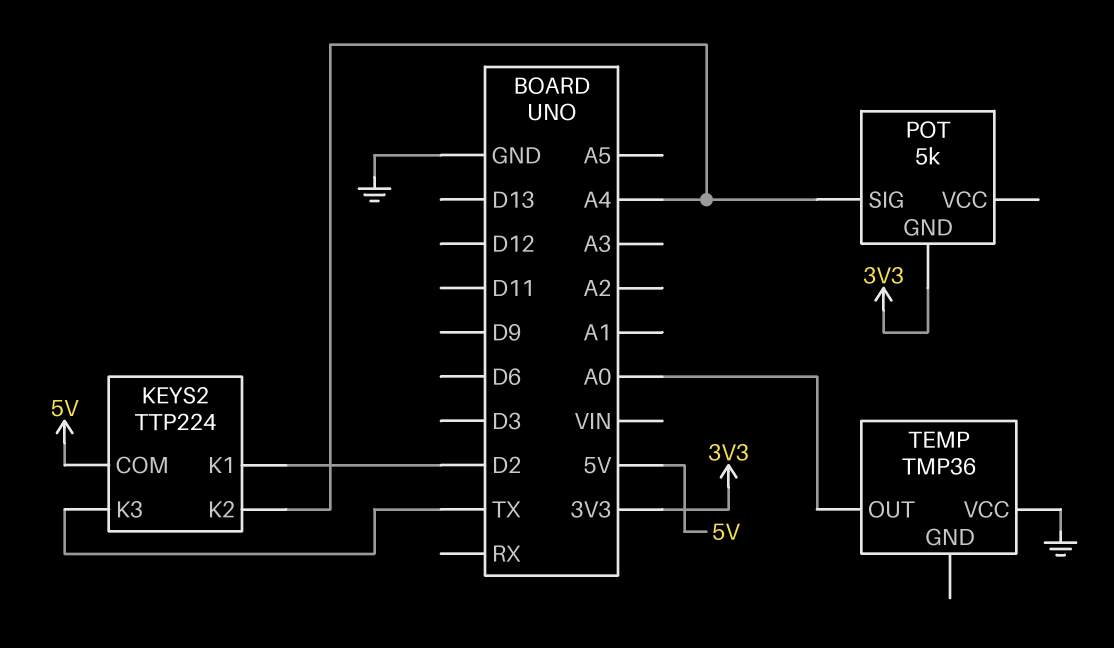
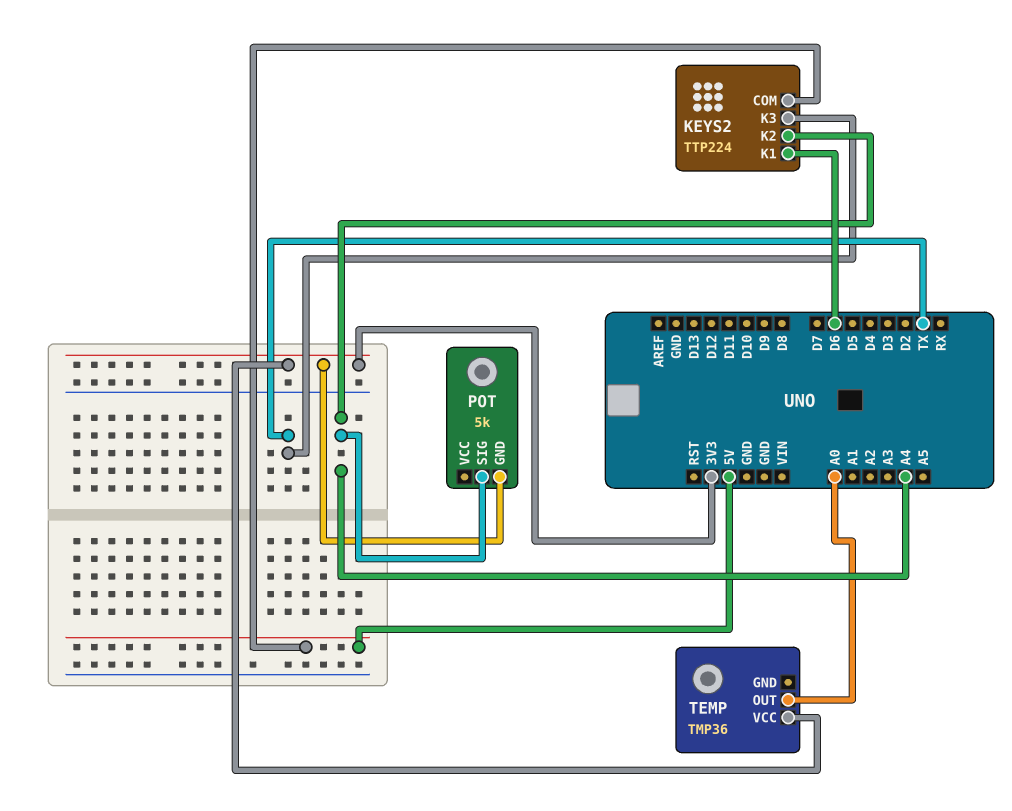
KEYS2 pin K1: D2 -> D6
TEMP pin VCC: GND -> 3V3

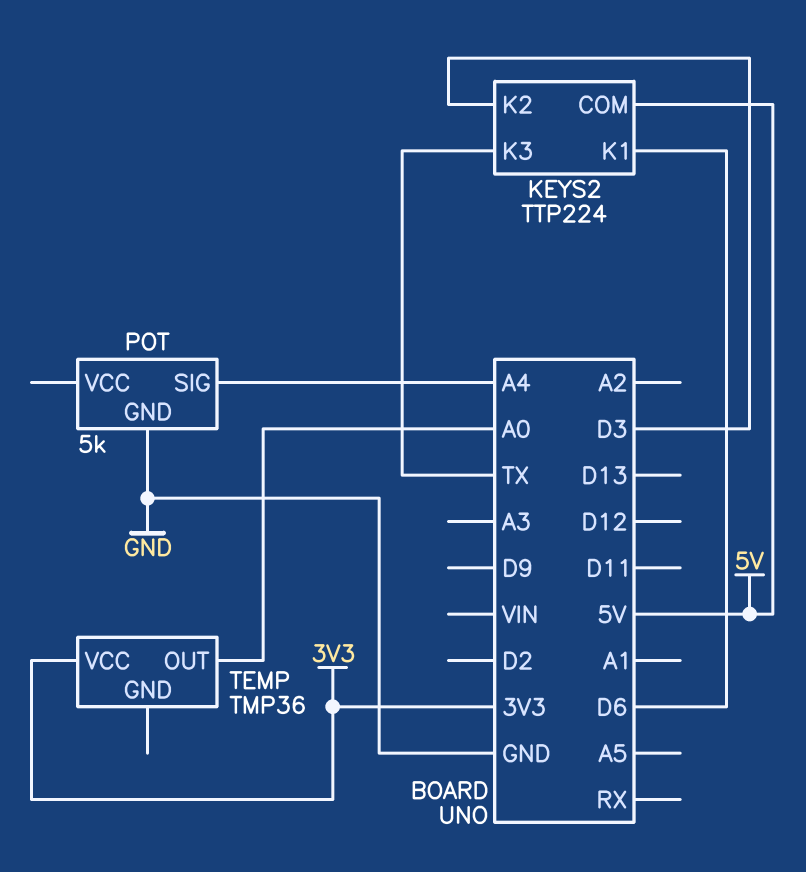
KEYS2 pin K2: A4 -> D3
POT pin GND: 3V3 -> GND

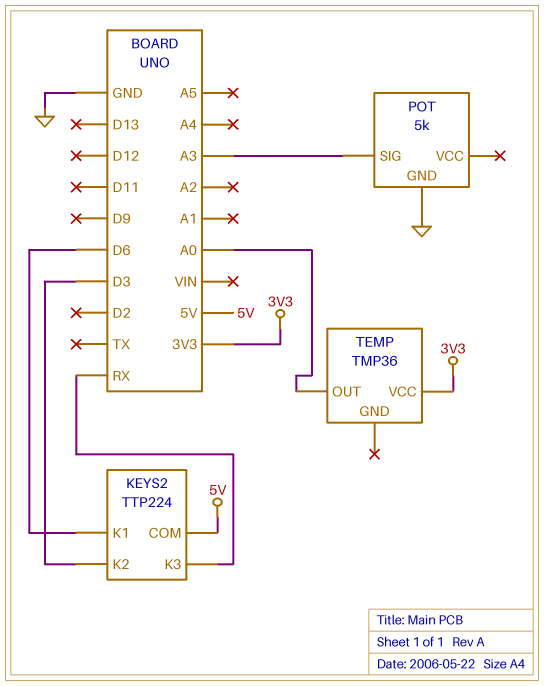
KEYS2 pin K3: TX -> RX
POT pin SIG: A4 -> A3

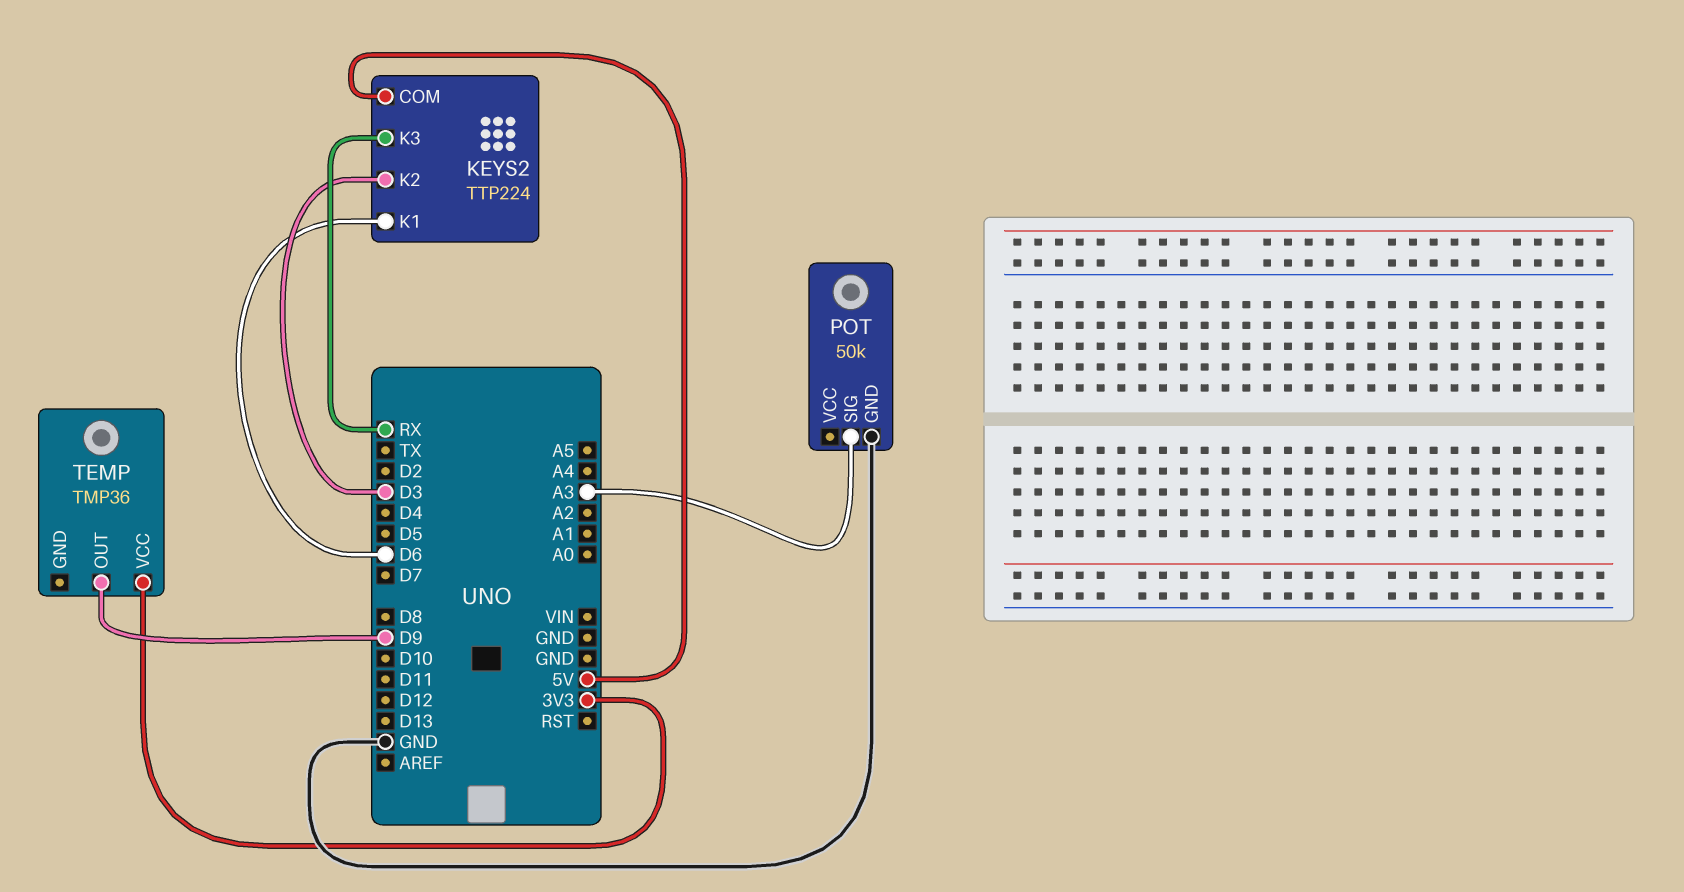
POT: 5k -> 50k
TEMP pin OUT: A0 -> D9

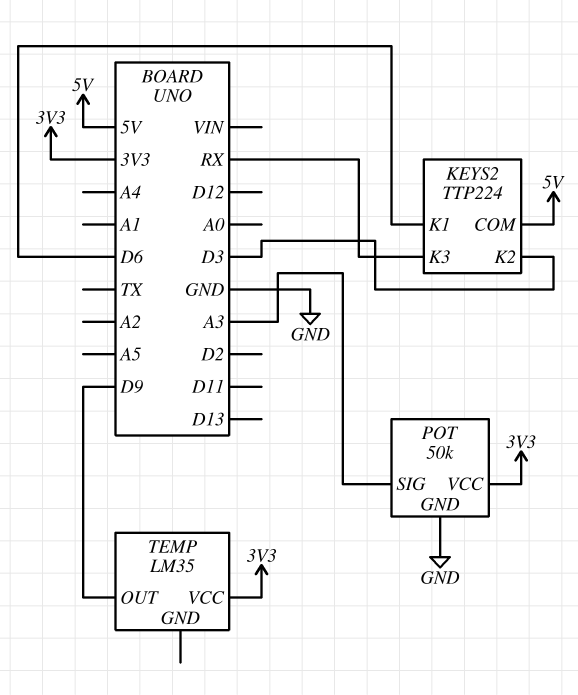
POT pin VCC: none -> 3V3
TEMP: TMP36 -> LM35

